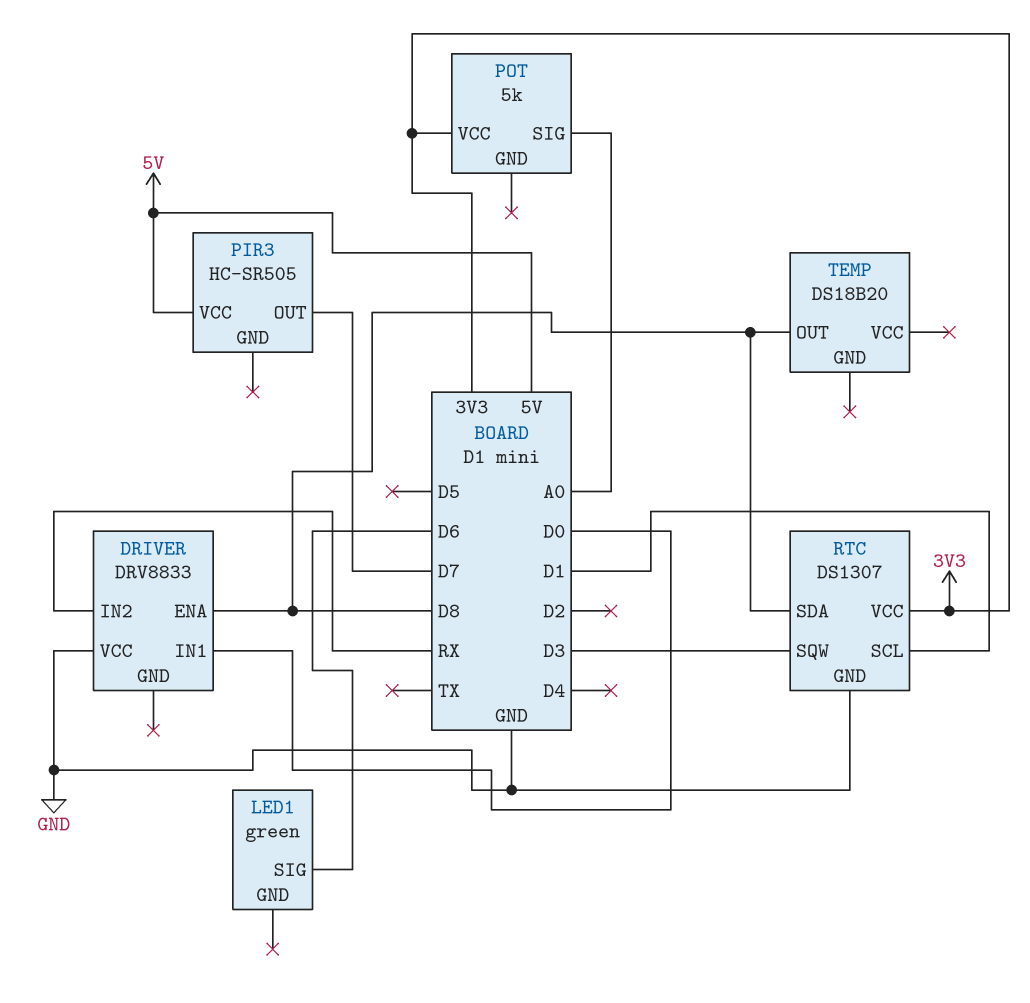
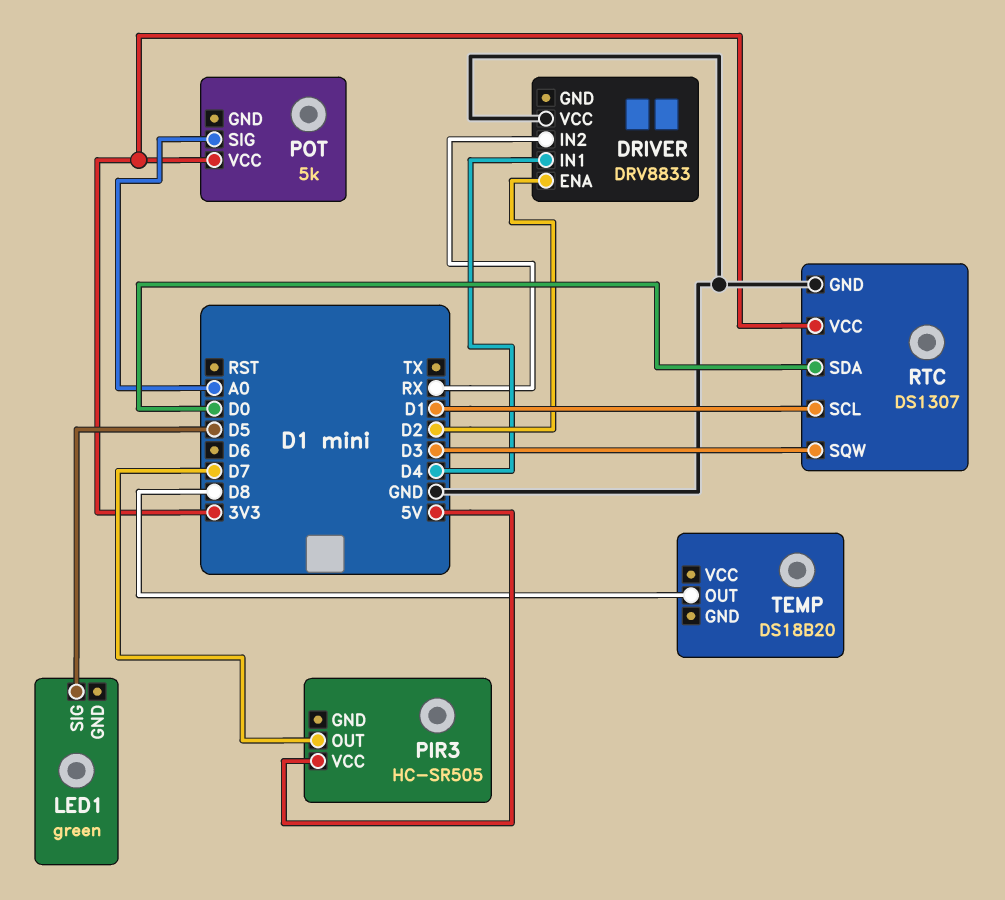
DRIVER pin ENA: D8 -> D2
DRIVER pin IN1: D0 -> D4
LED1 pin SIG: D6 -> D5
RTC pin SDA: D8 -> D0

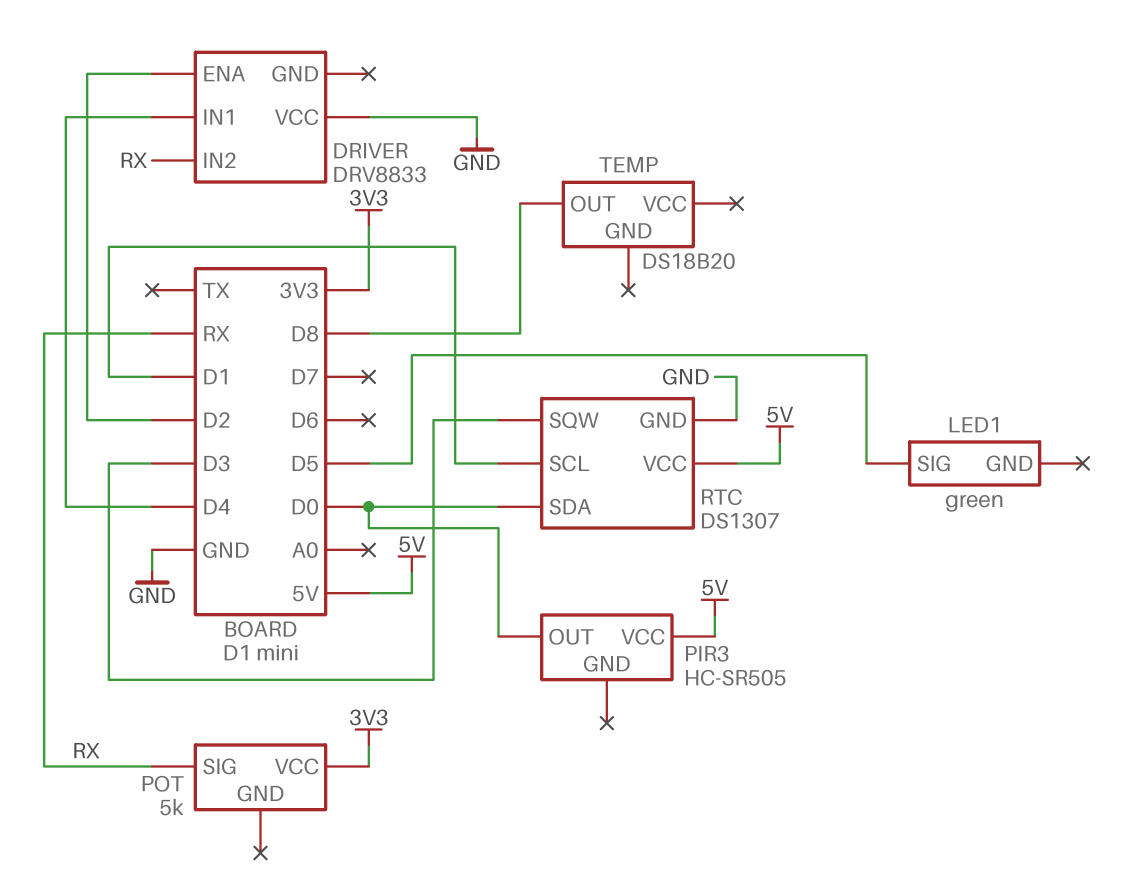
PIR3 pin OUT: D7 -> D0
POT pin SIG: A0 -> RX
RTC pin VCC: 3V3 -> 5V

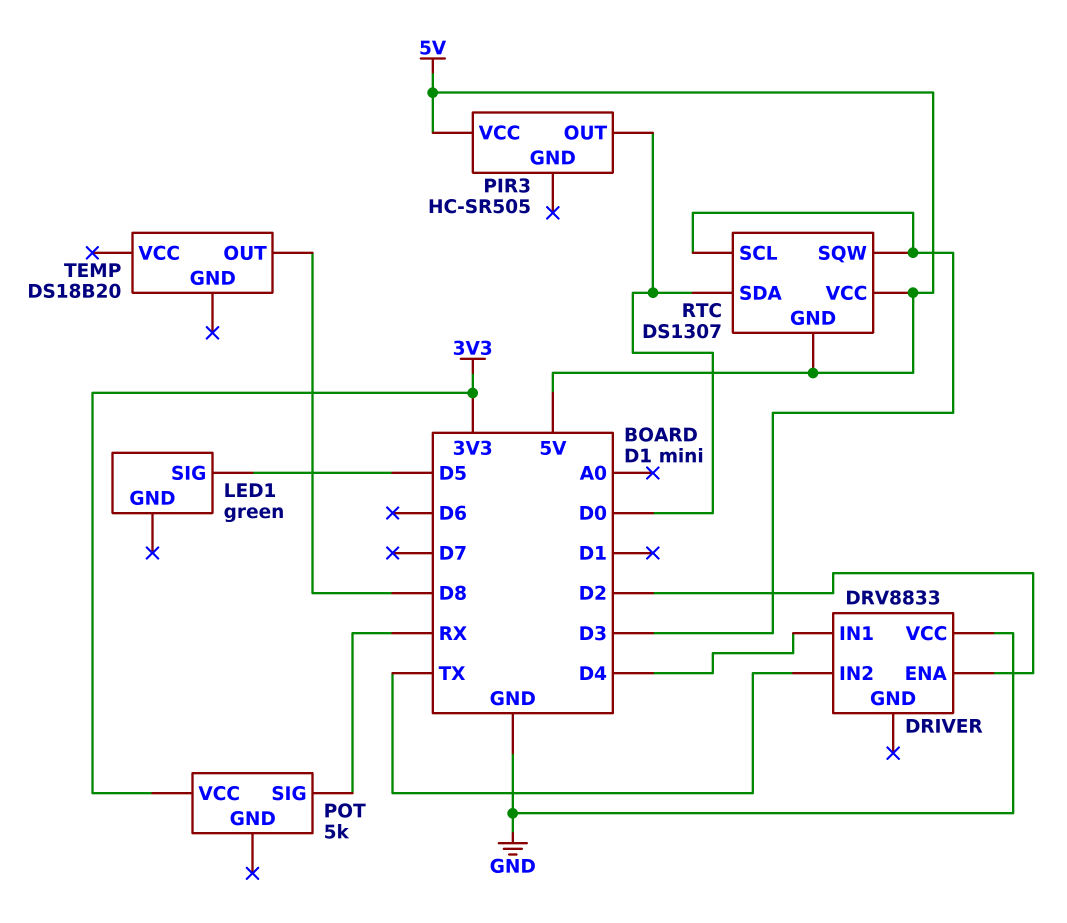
DRIVER pin IN2: RX -> TX
RTC pin GND: GND -> 5V
RTC pin SCL: D1 -> D3

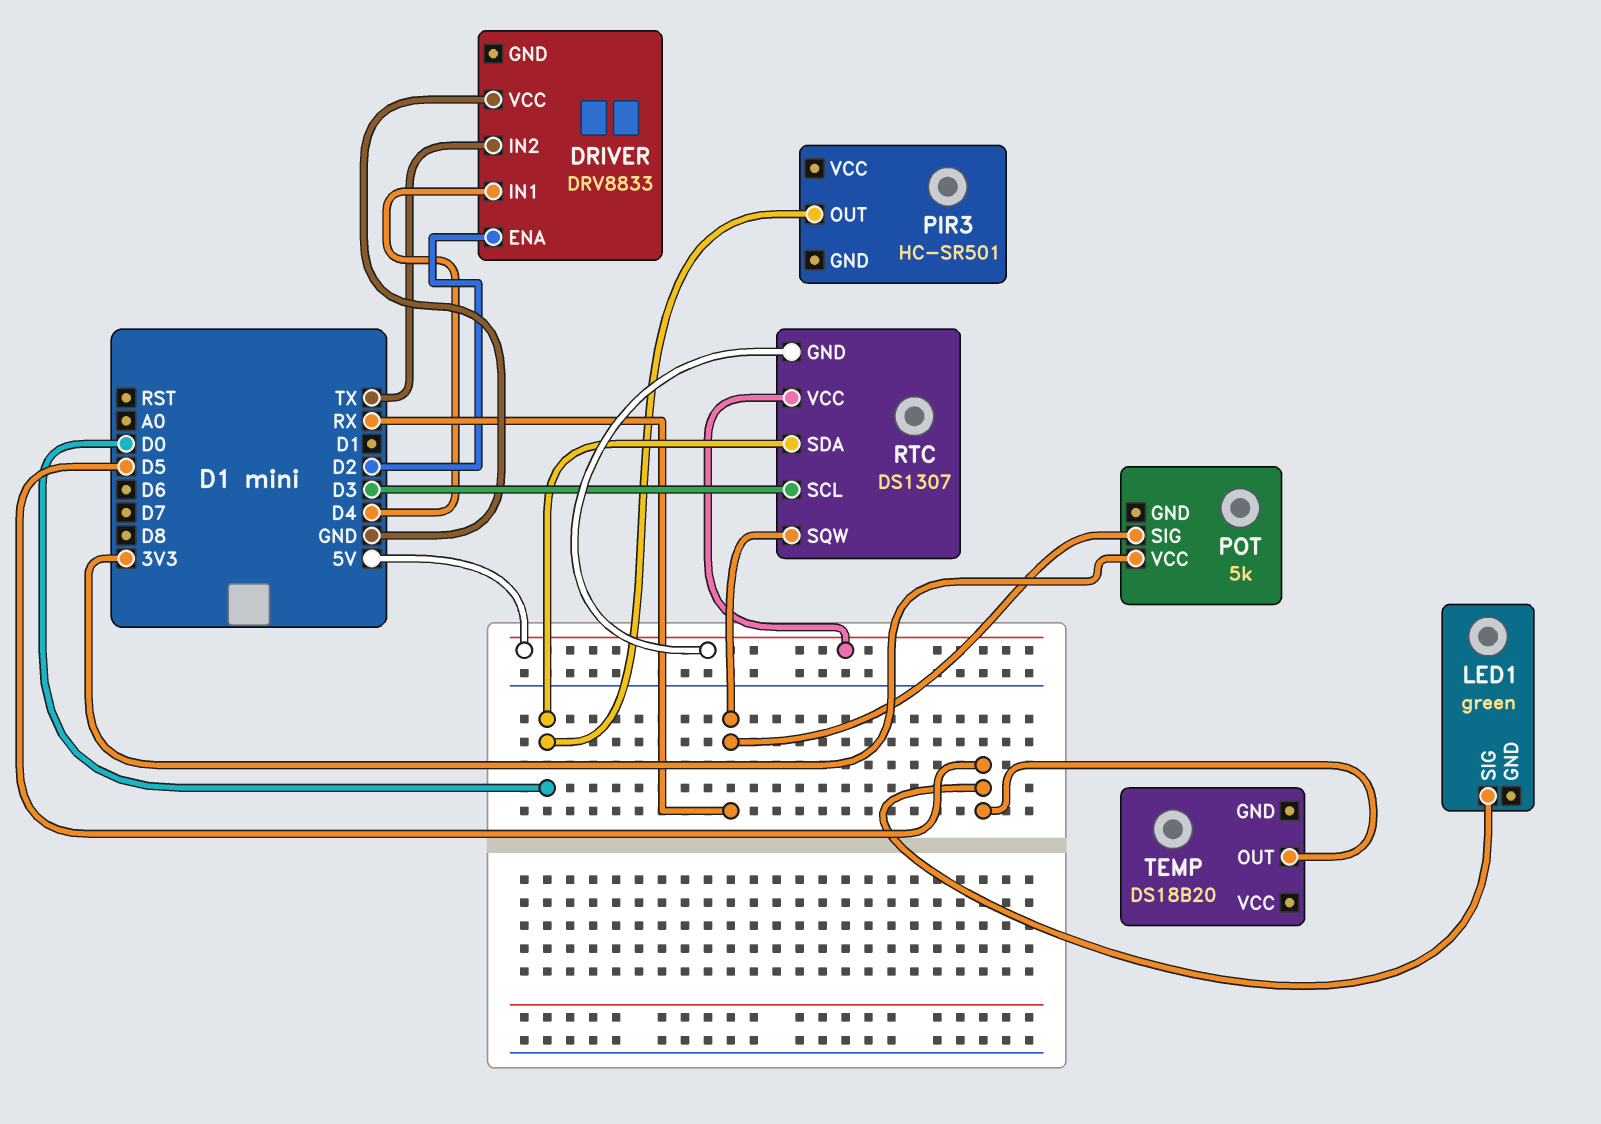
PIR3: HC-SR505 -> HC-SR501
PIR3 pin VCC: 5V -> none
RTC pin SQW: D3 -> RX
TEMP pin OUT: D8 -> D5

